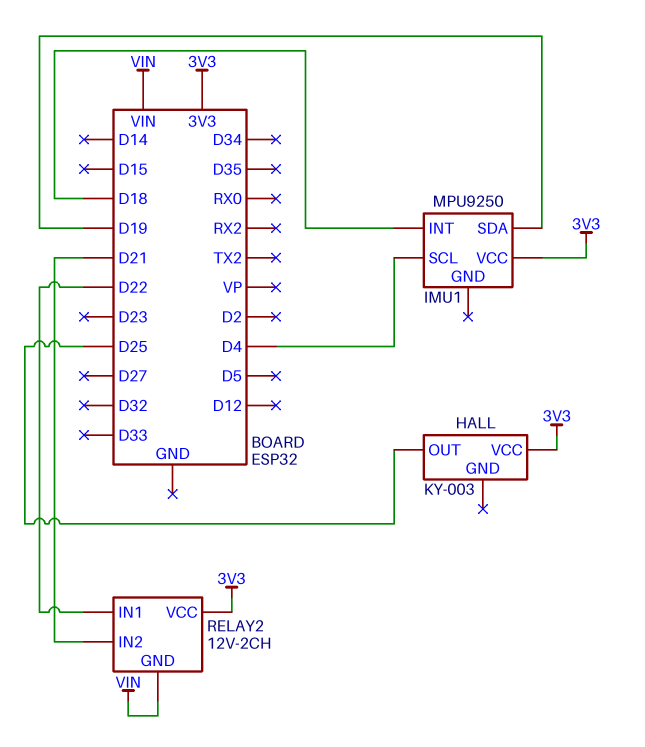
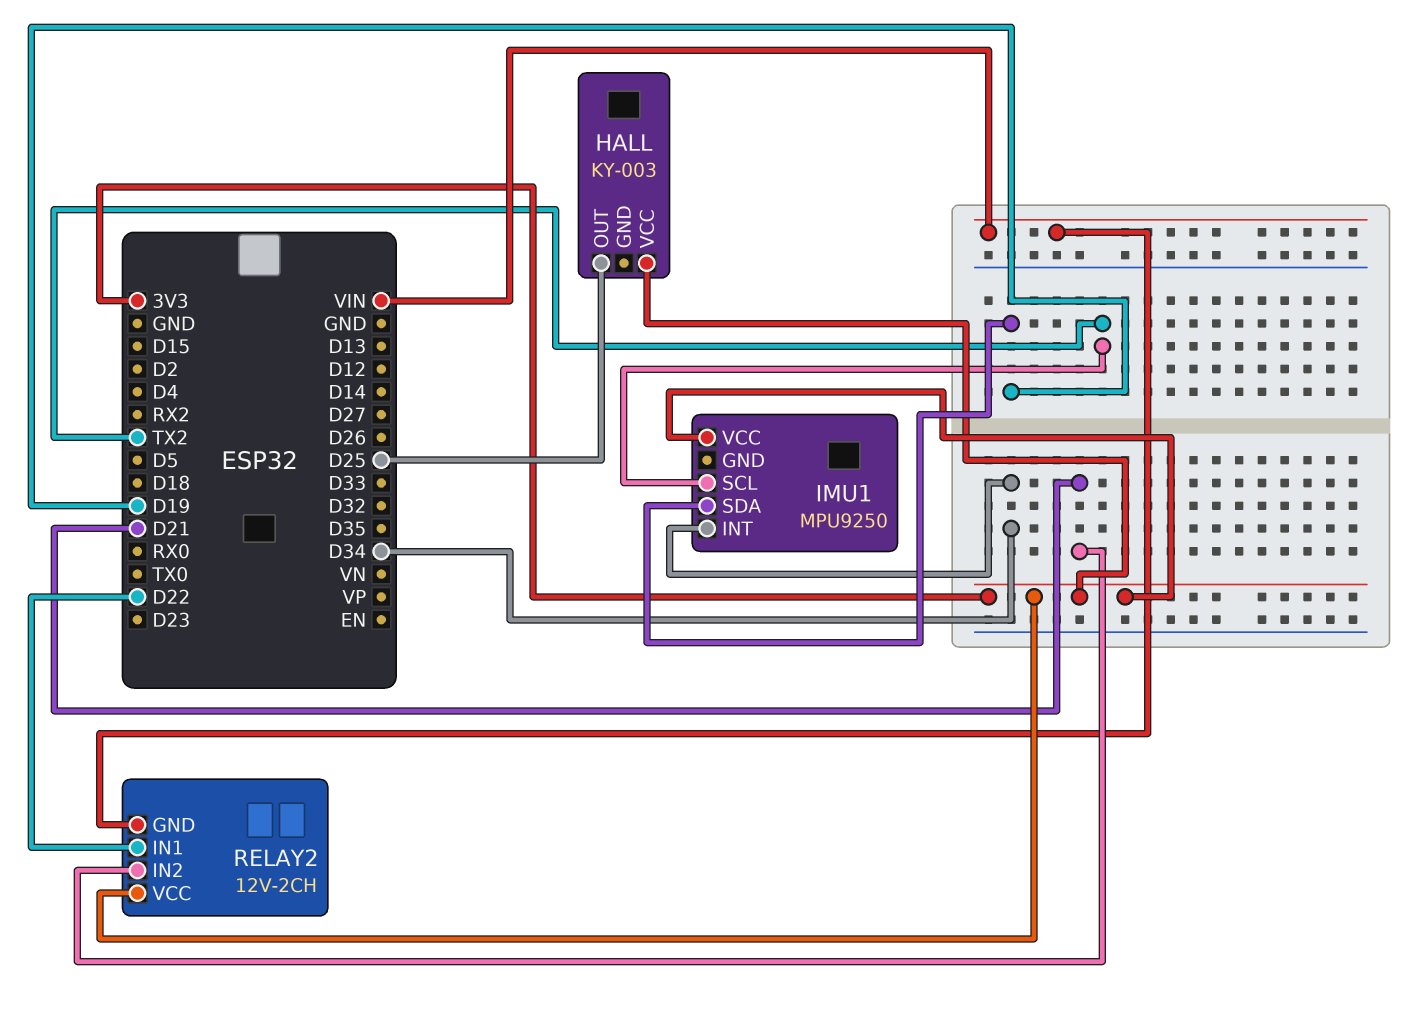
IMU1 pin INT: D18 -> D34
IMU1 pin SCL: D4 -> TX2

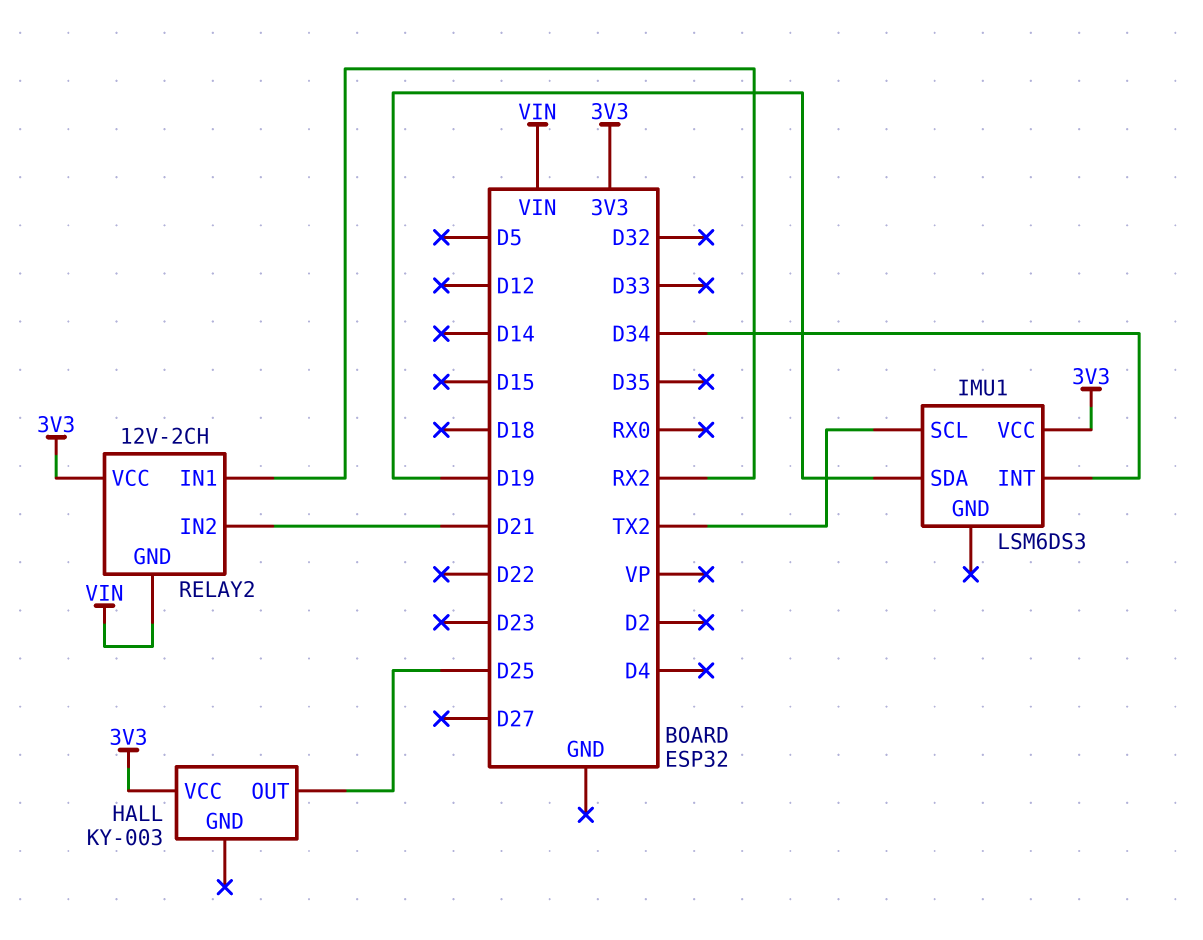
IMU1: MPU9250 -> LSM6DS3
RELAY2 pin IN1: D22 -> RX2

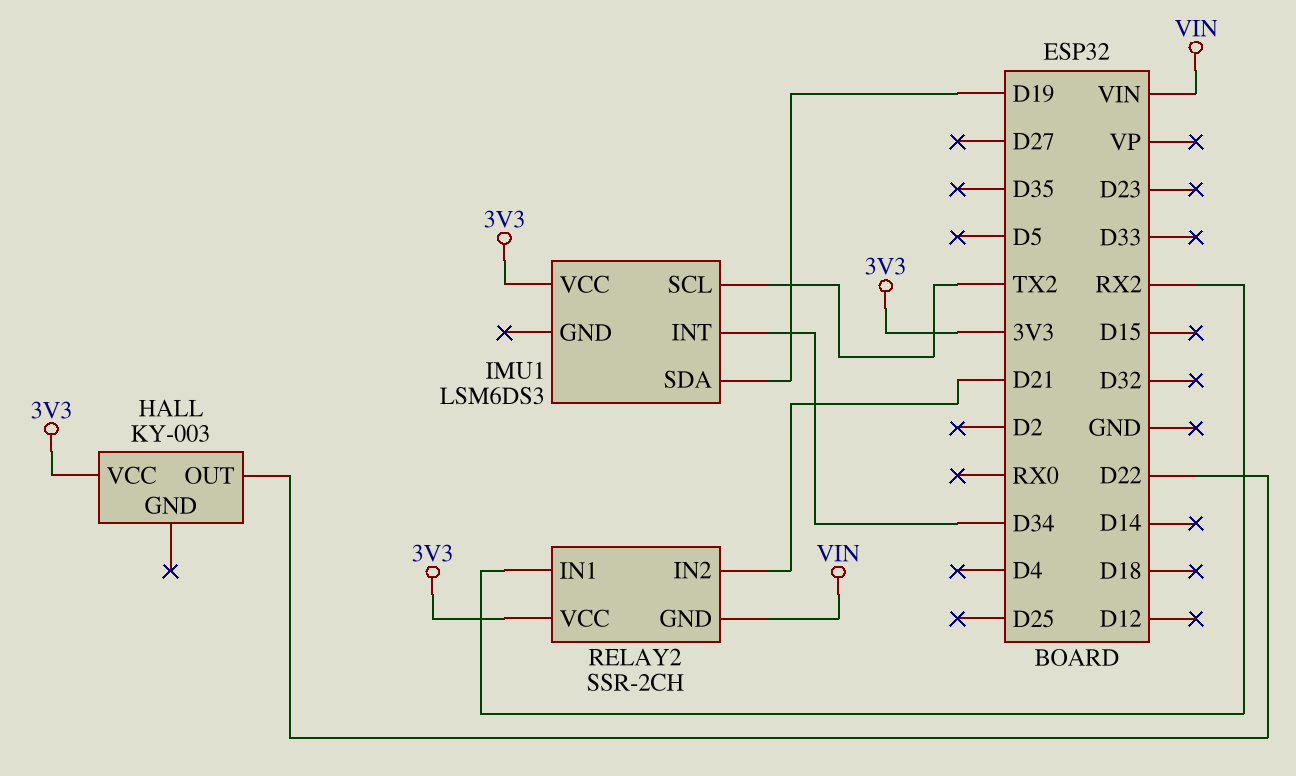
HALL pin OUT: D25 -> D22
RELAY2: 12V-2CH -> SSR-2CH

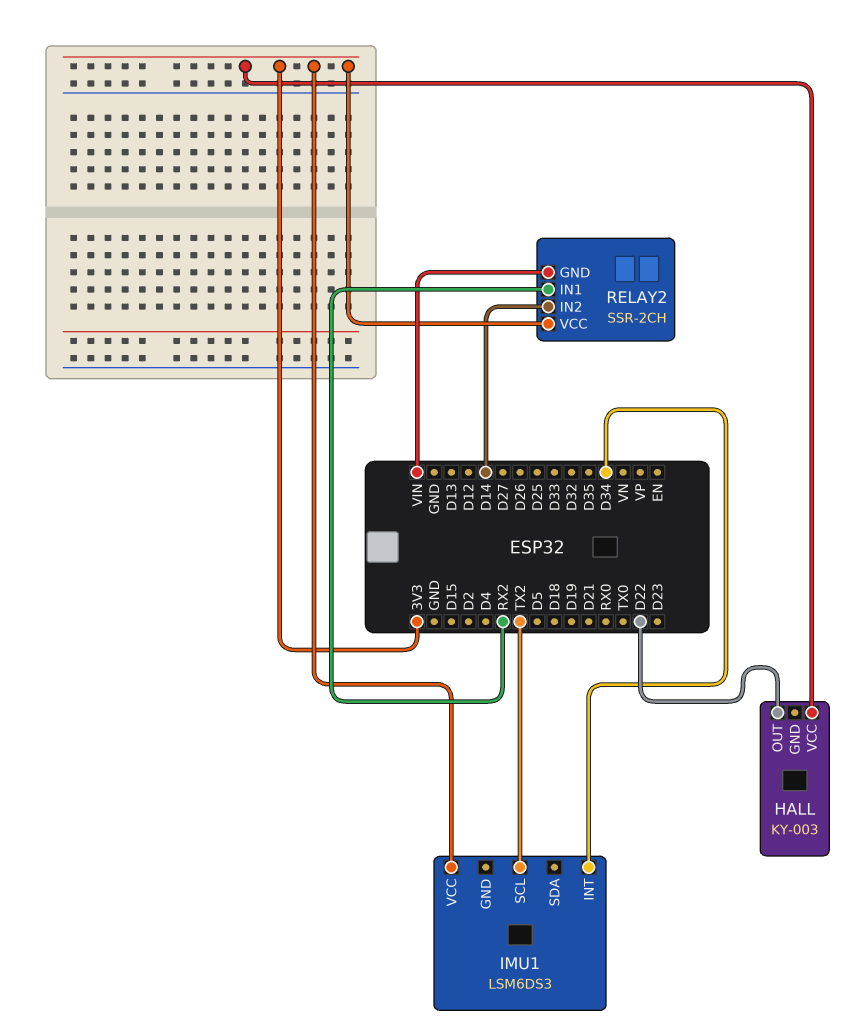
IMU1 pin SDA: D19 -> none
RELAY2 pin IN2: D21 -> D14

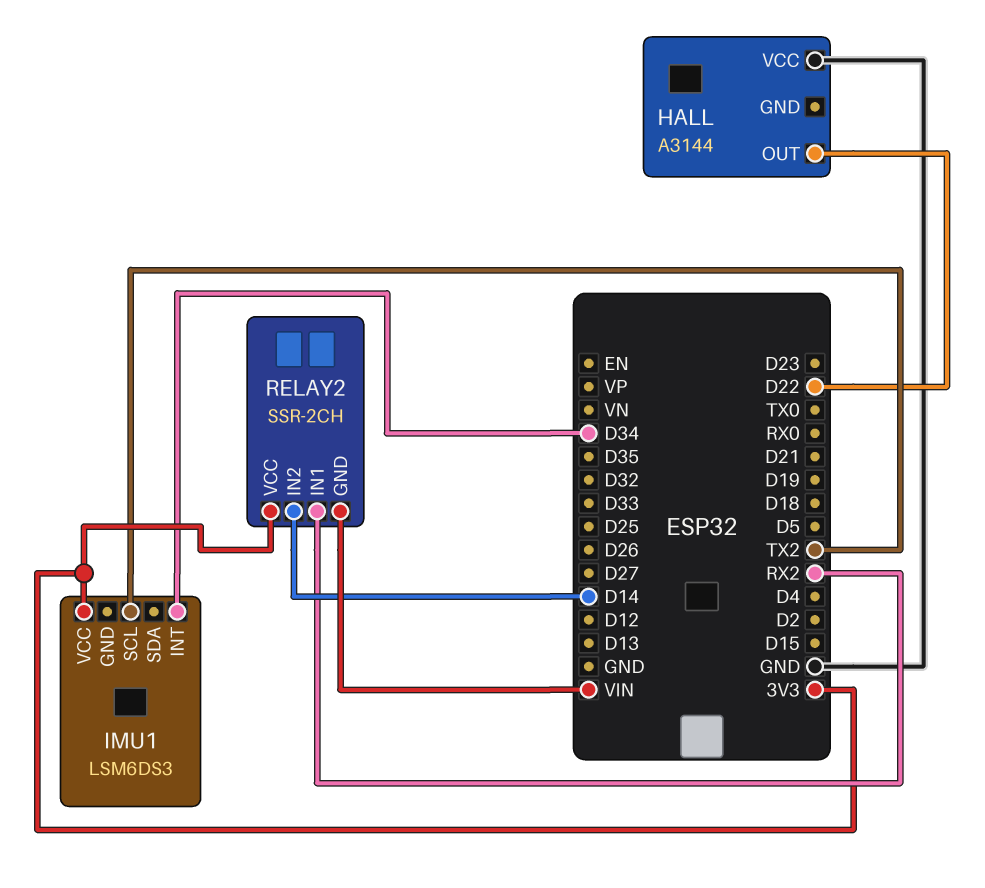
HALL: KY-003 -> A3144
HALL pin VCC: 3V3 -> GND

